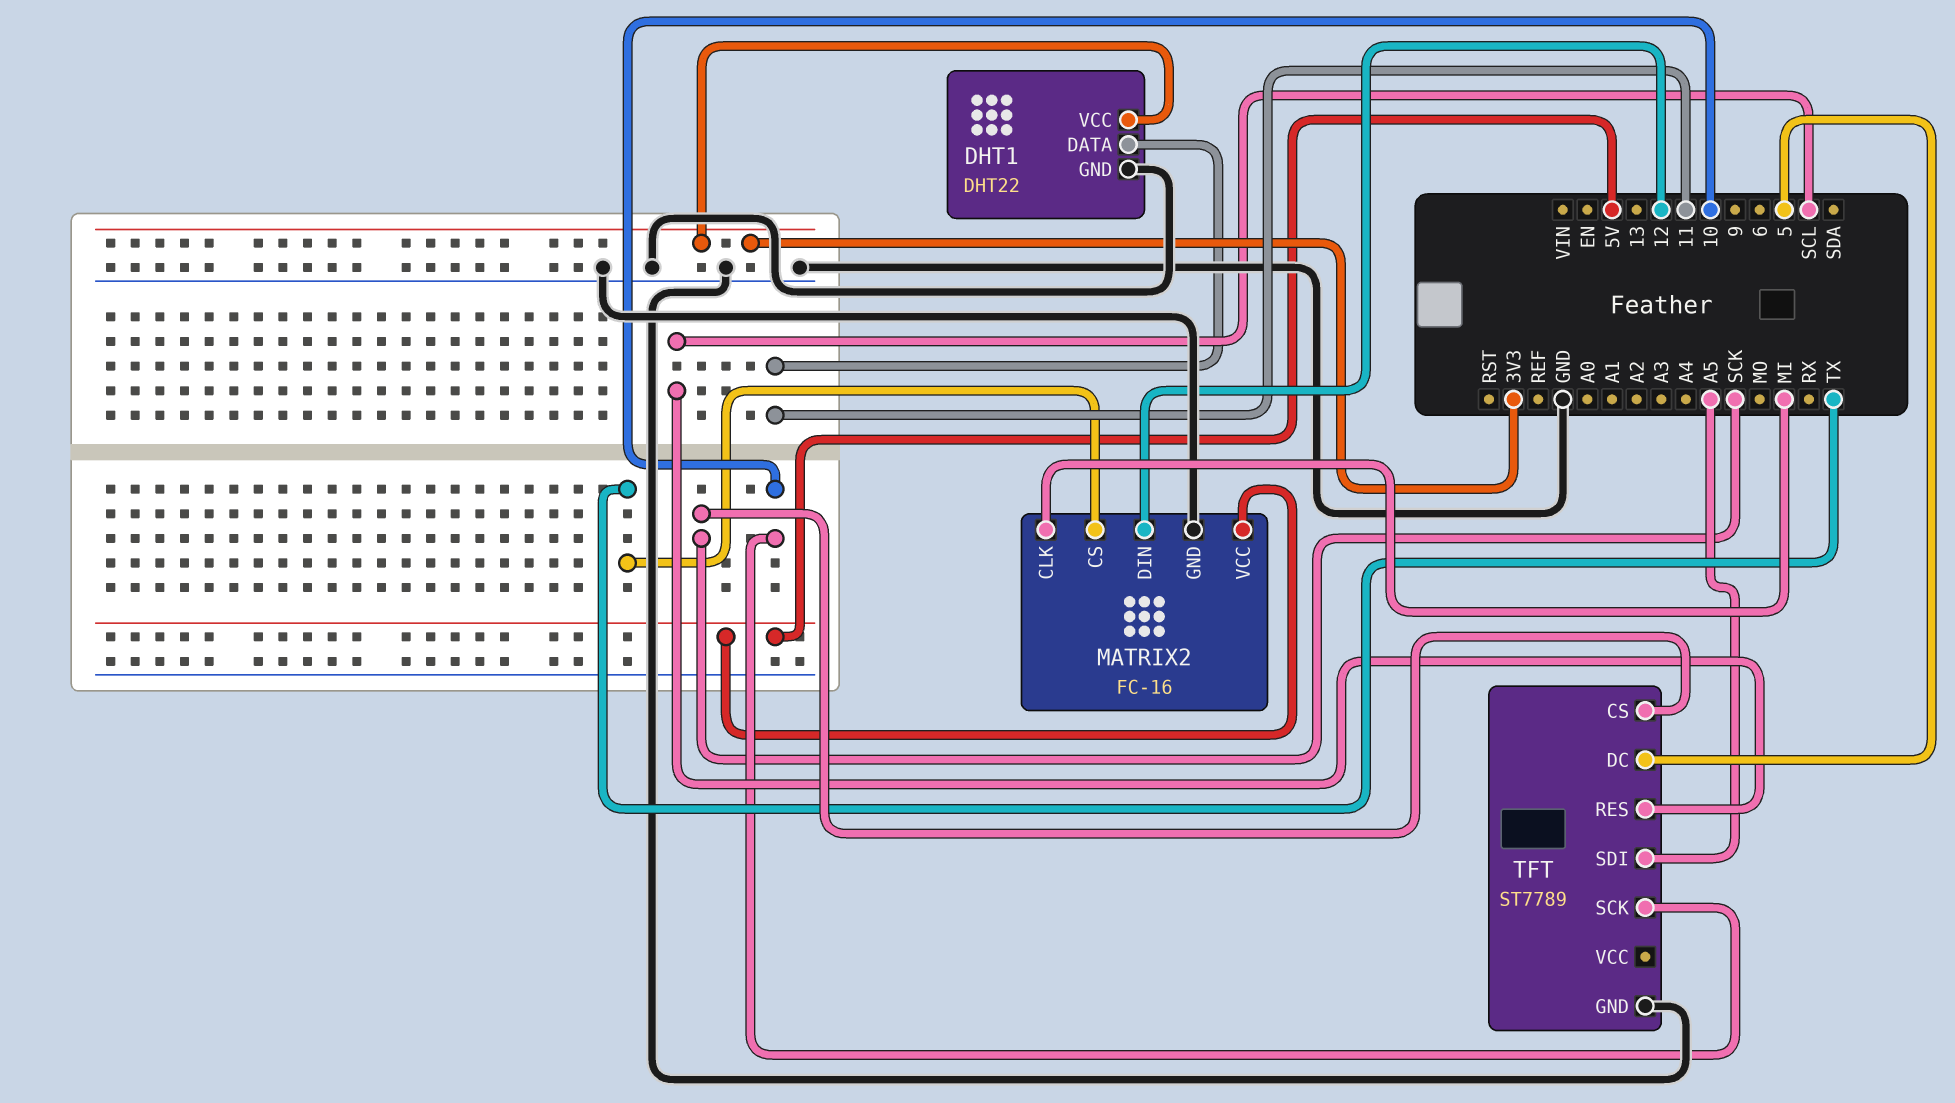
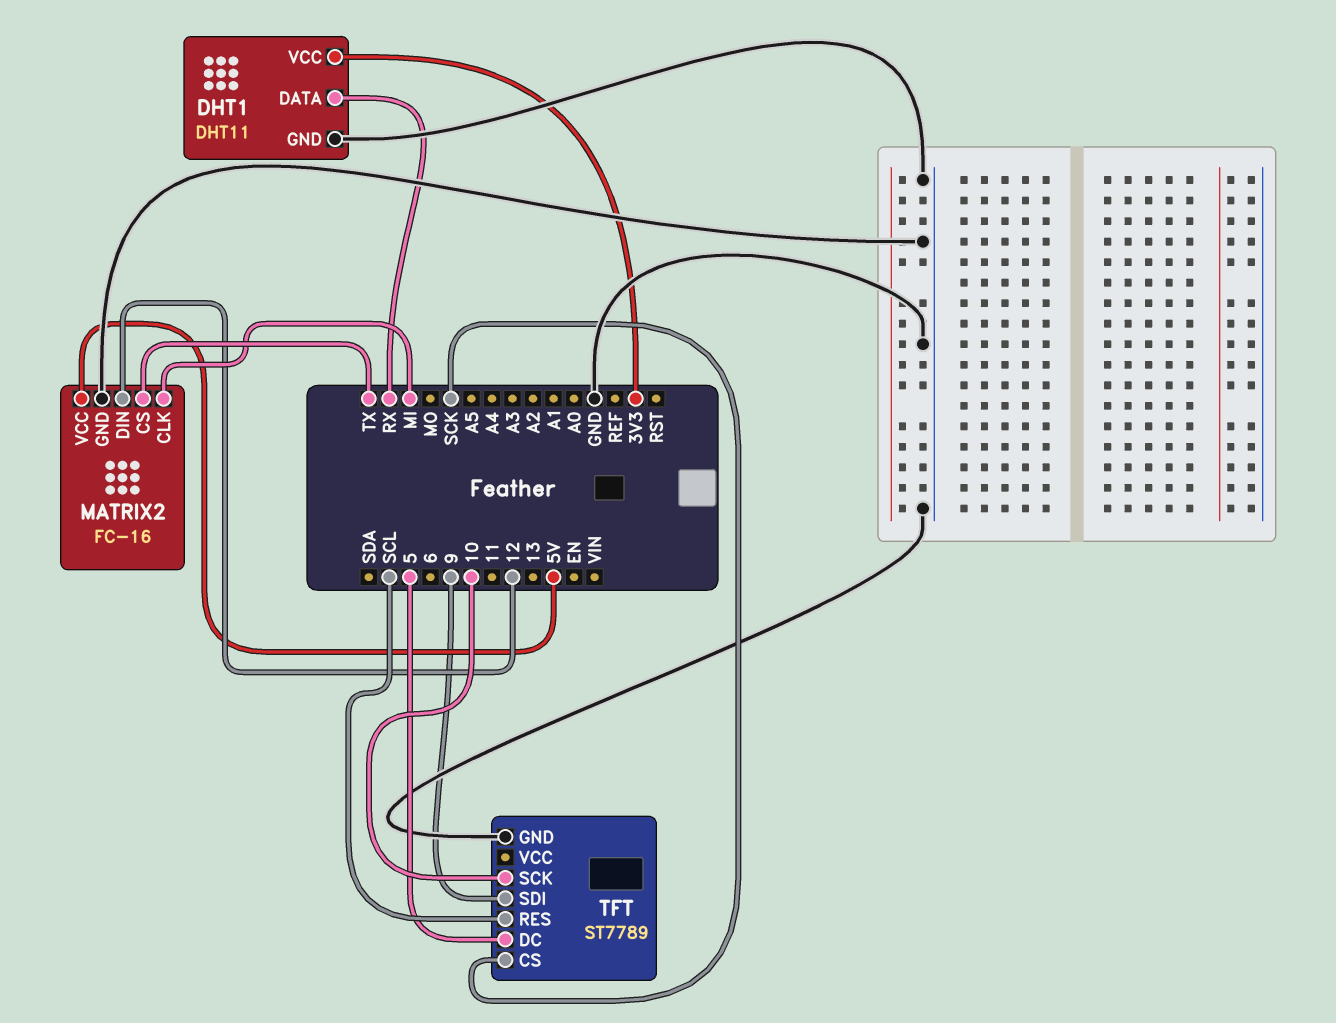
DHT1: DHT22 -> DHT11
DHT1 pin DATA: 11 -> RX
TFT pin SDI: A5 -> 9

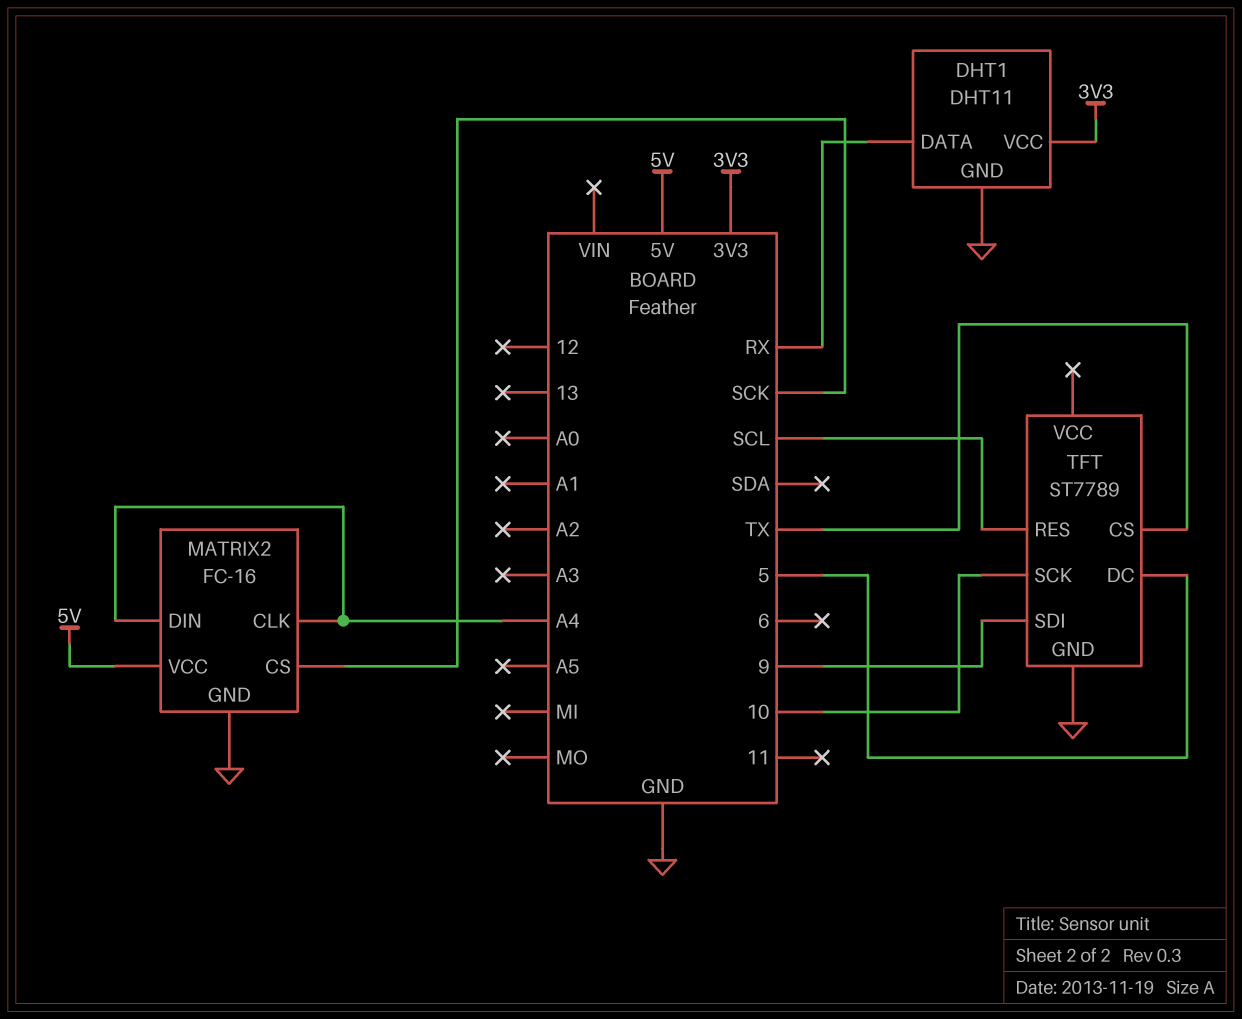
MATRIX2 pin CLK: MI -> A4
MATRIX2 pin CS: TX -> SCK
MATRIX2 pin DIN: 12 -> A4
TFT pin CS: SCK -> TX

